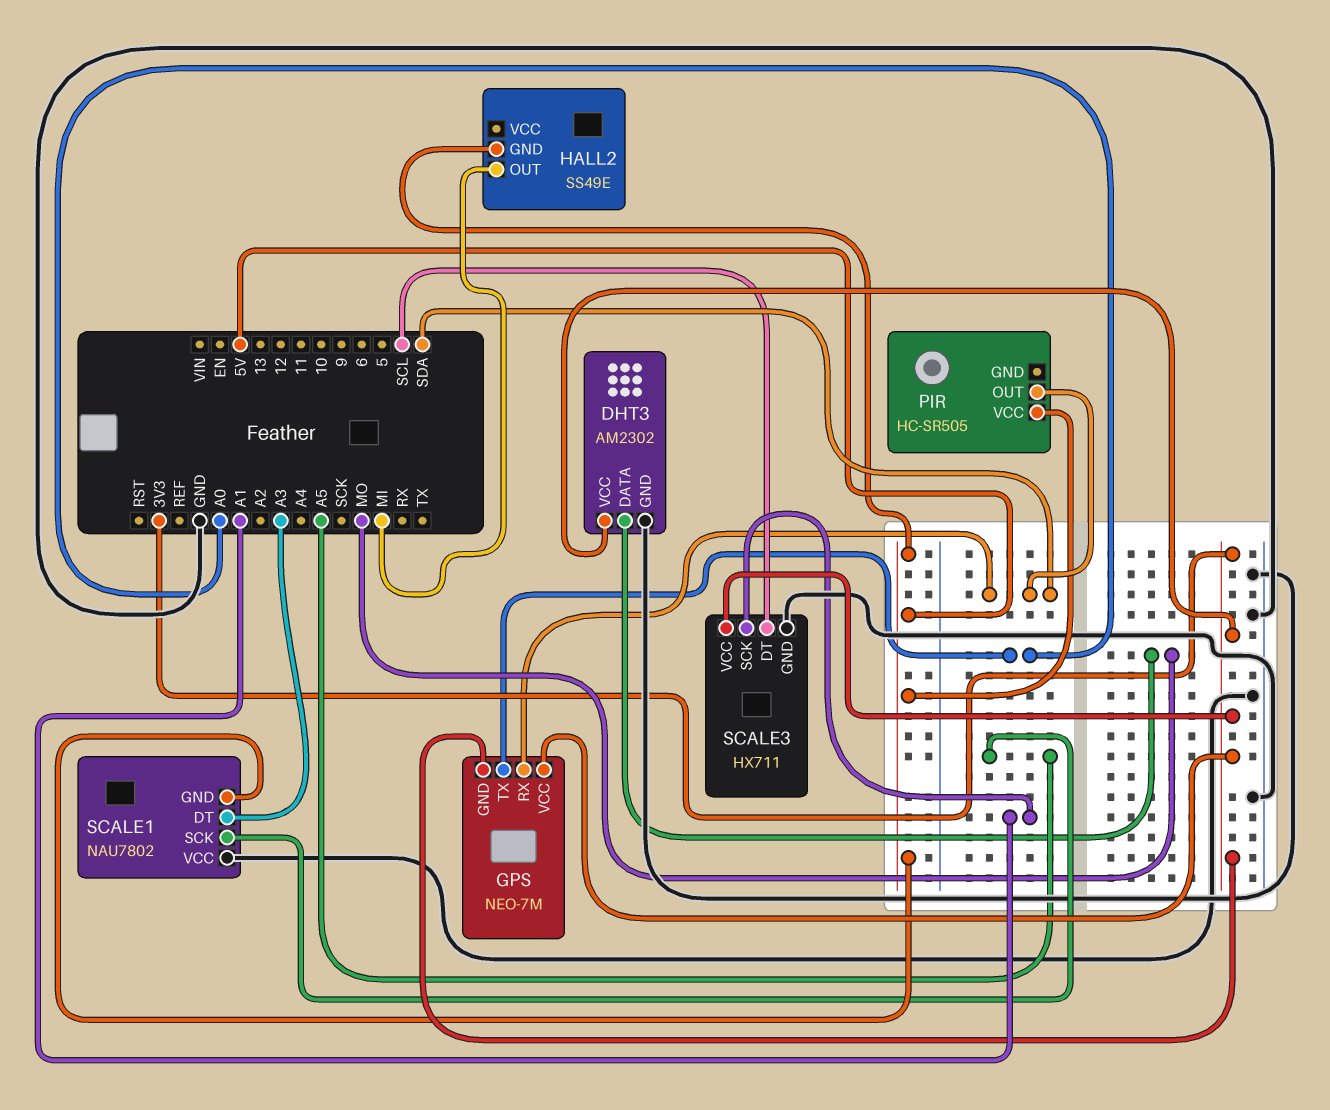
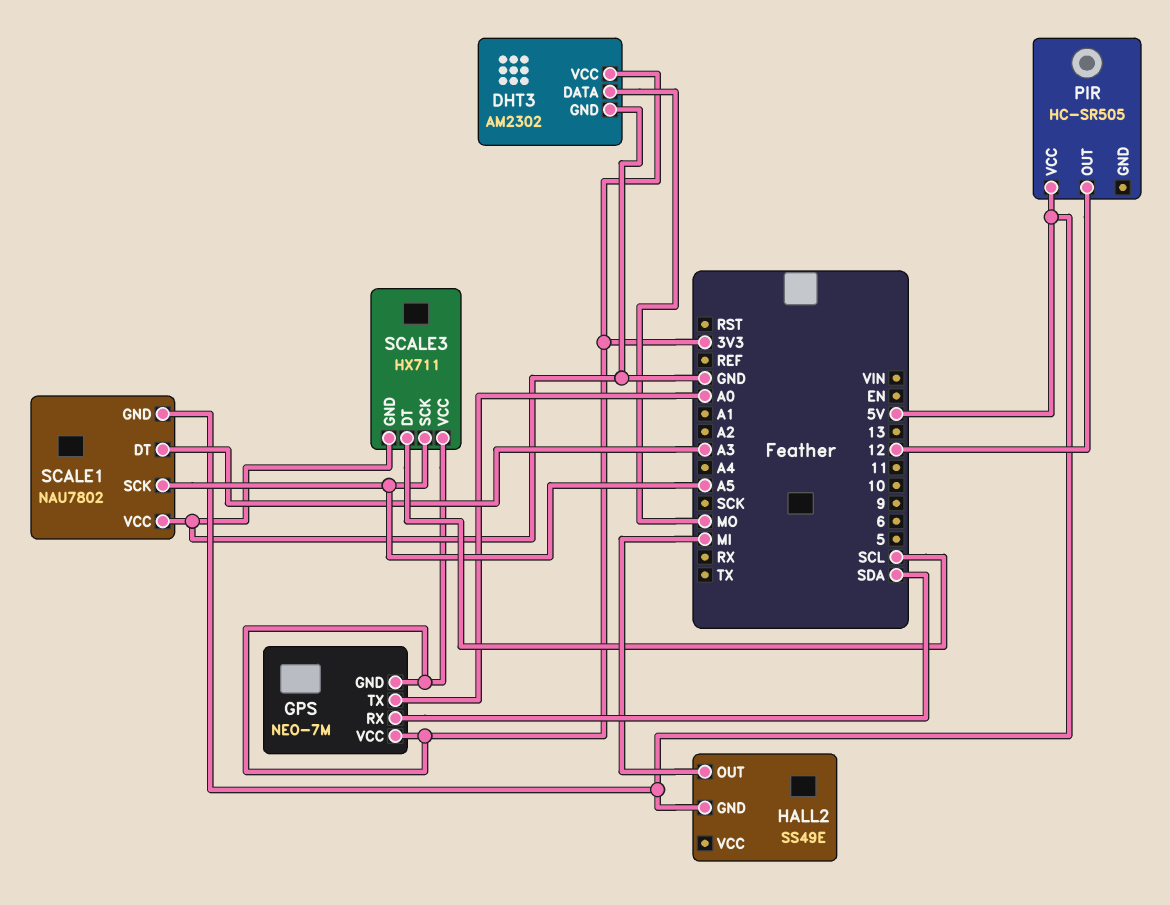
PIR pin OUT: SDA -> 12
SCALE3 pin SCK: A1 -> A5

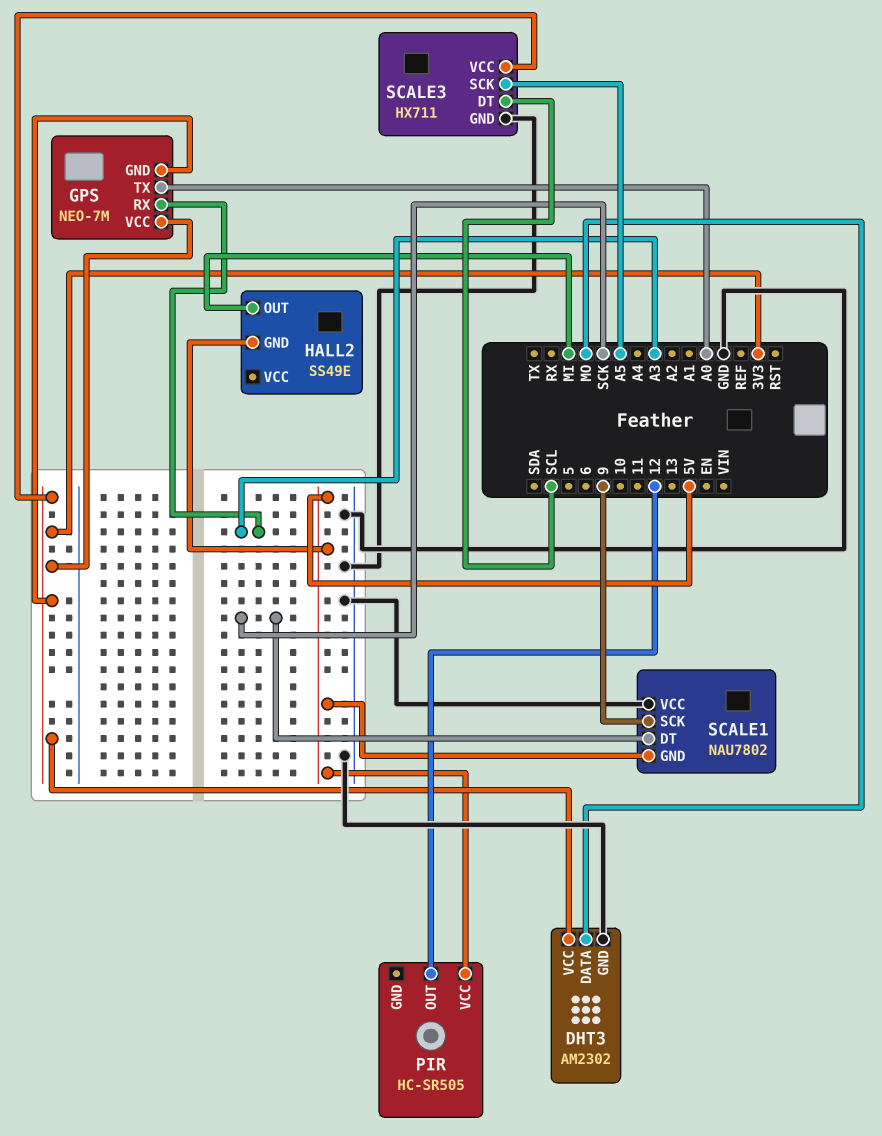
GPS pin RX: SDA -> A3
SCALE1 pin DT: A3 -> SCK
SCALE1 pin SCK: A5 -> 9

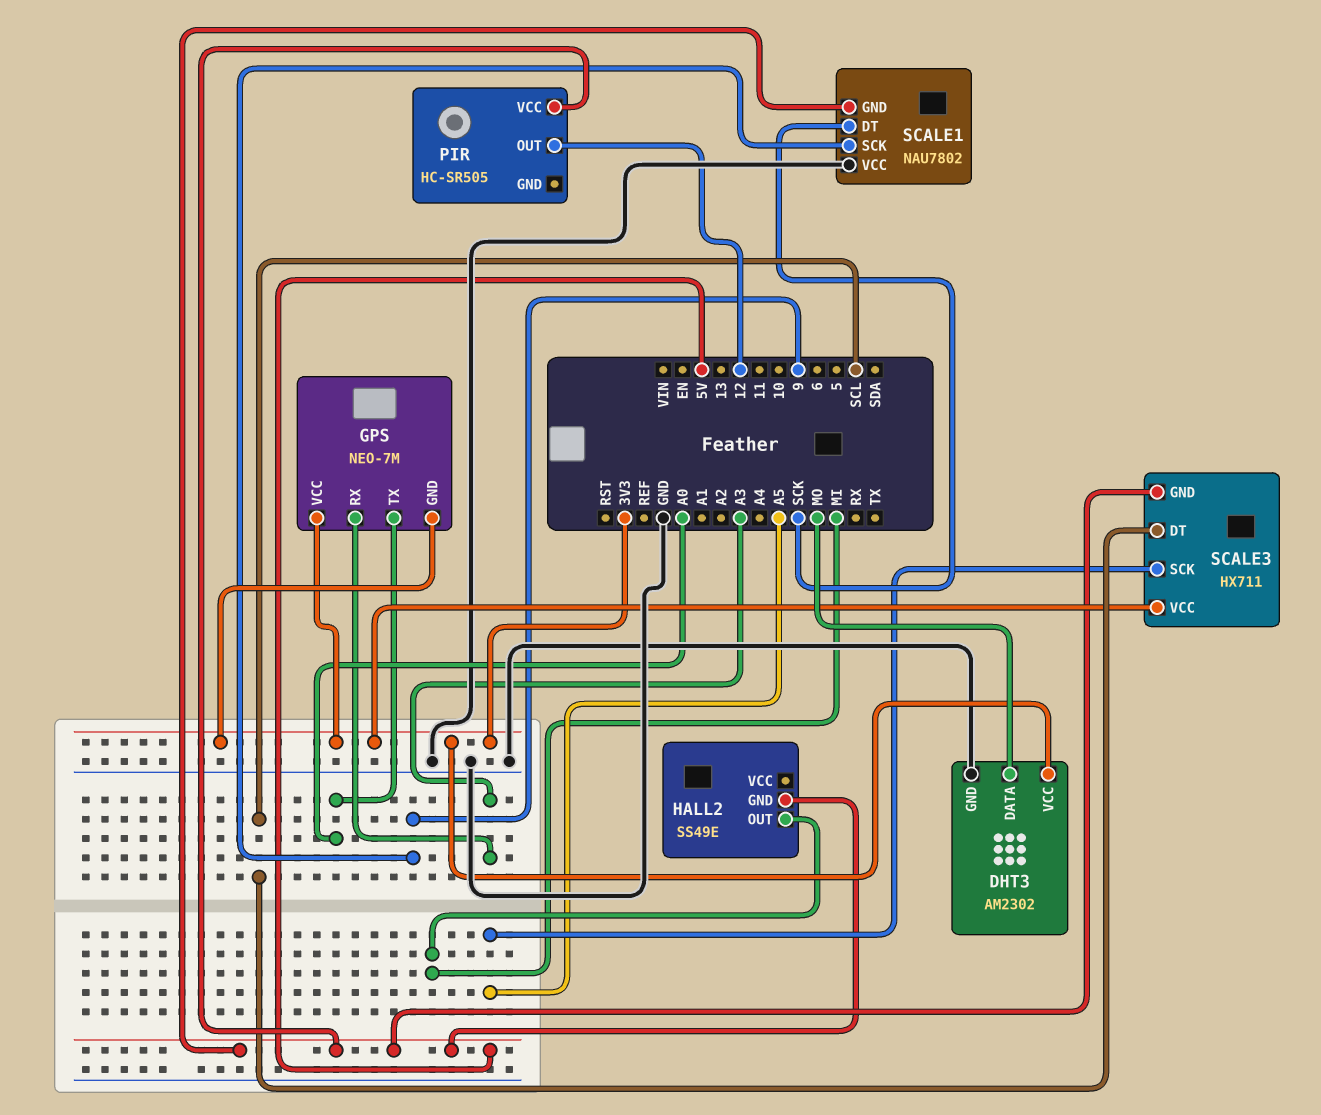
SCALE3 pin GND: GND -> 5V

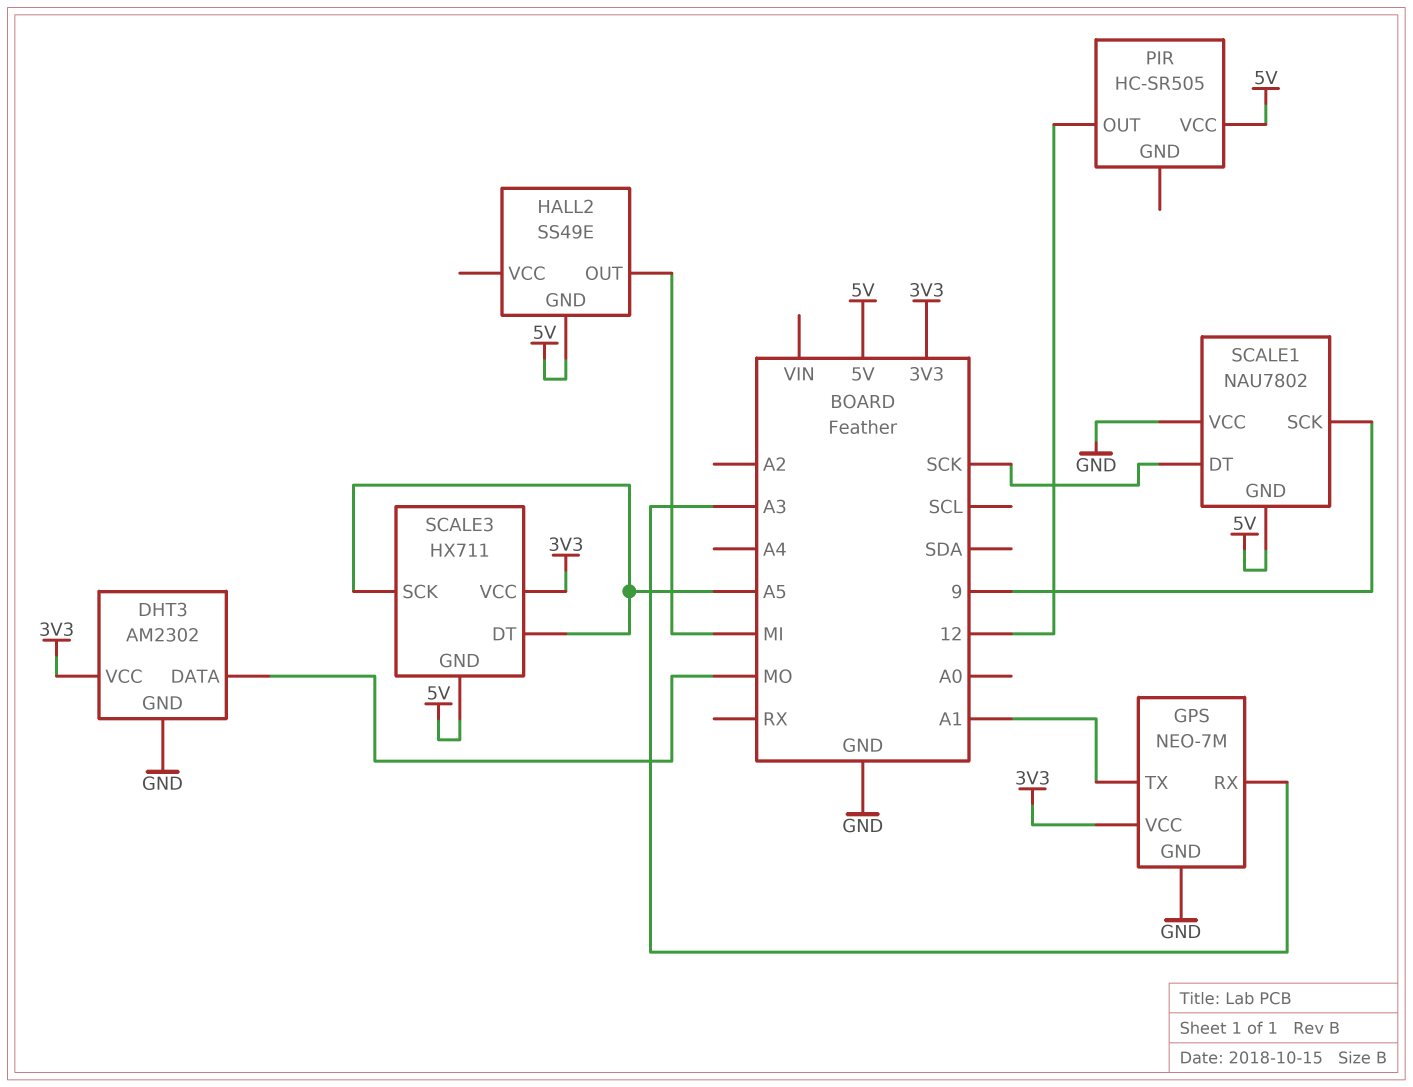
GPS pin GND: 3V3 -> GND
GPS pin TX: A0 -> A1
SCALE3 pin DT: SCL -> A5

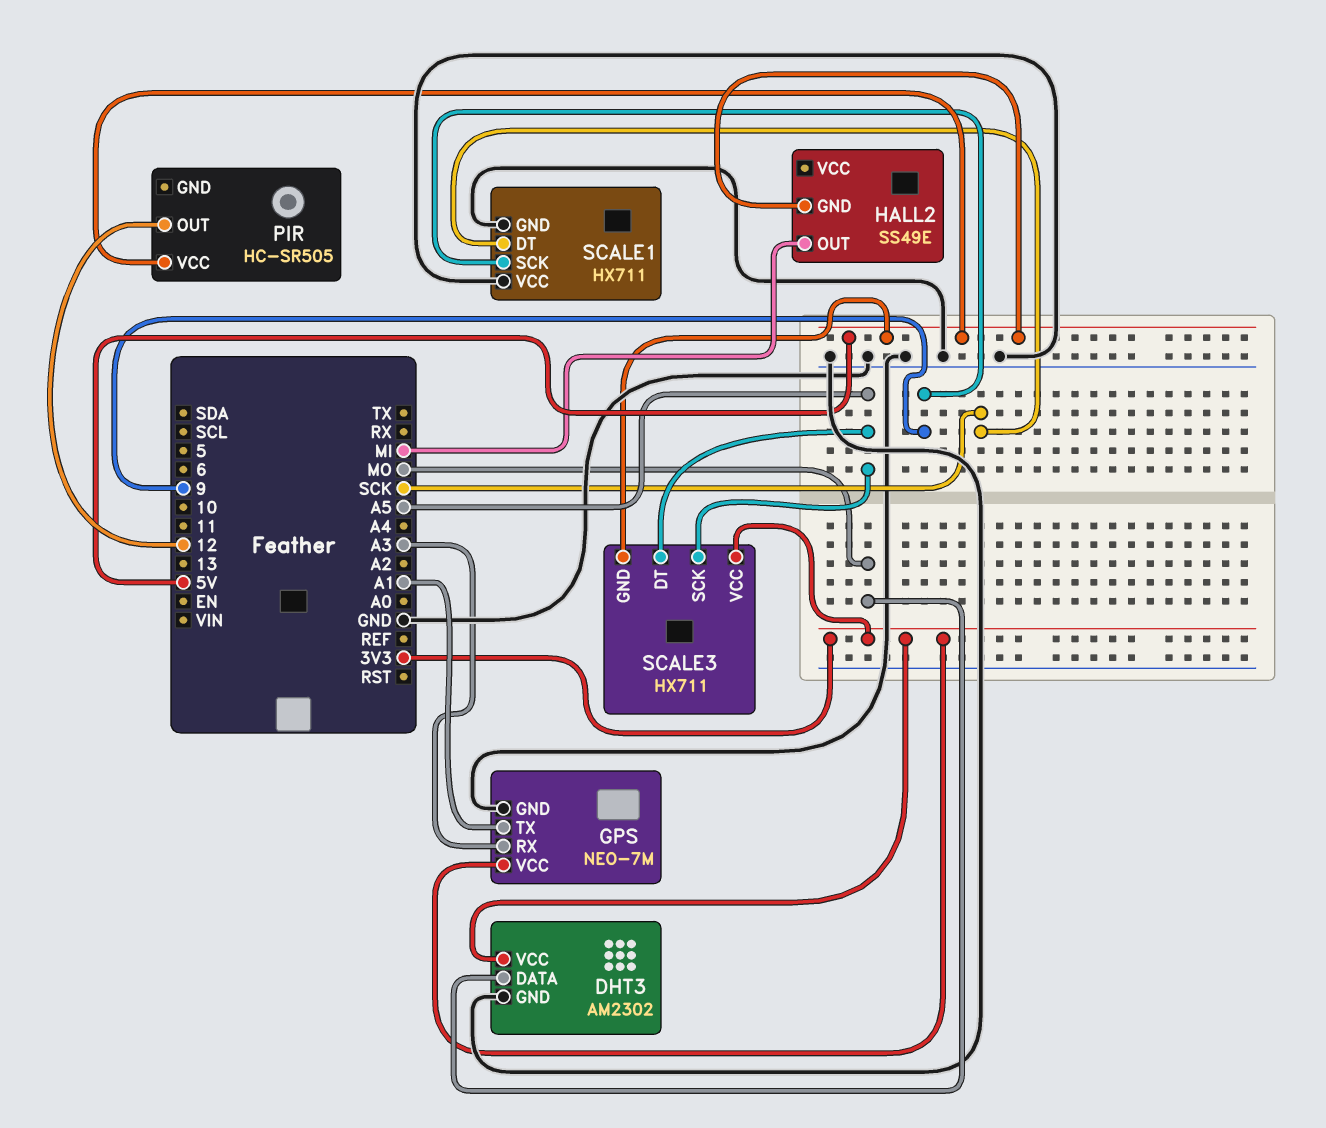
SCALE1: NAU7802 -> HX711
SCALE1 pin GND: 5V -> GND

